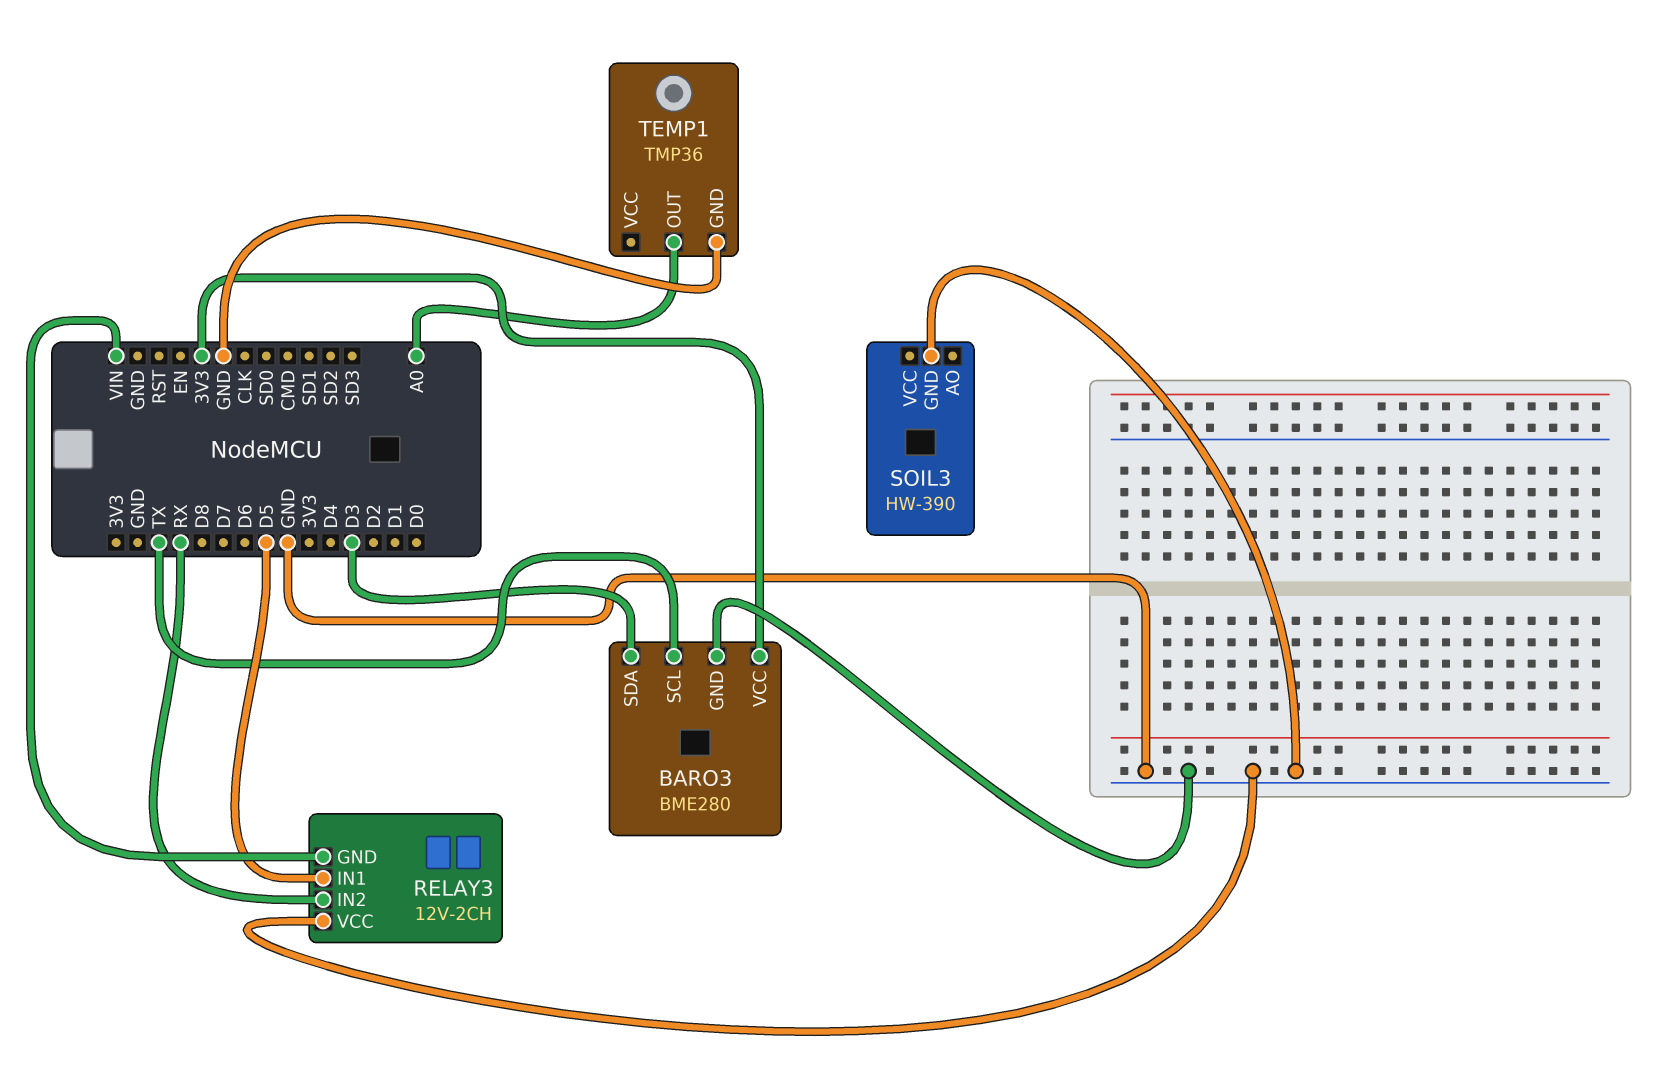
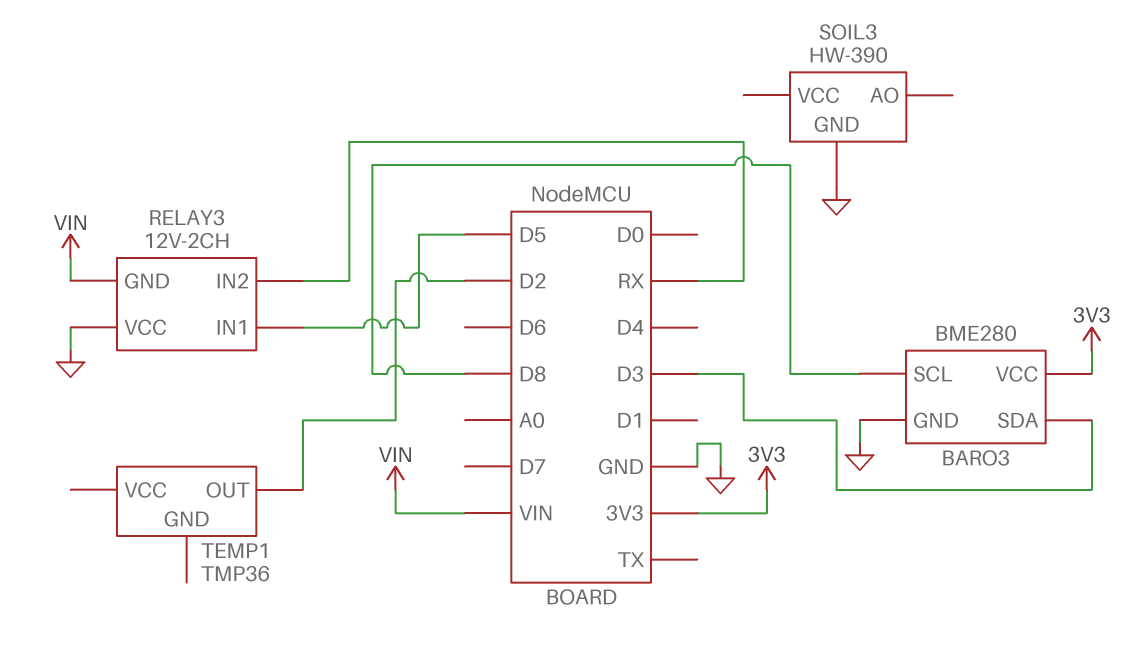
BARO3 pin SCL: TX -> D8
TEMP1 pin GND: GND -> none
TEMP1 pin OUT: A0 -> D2

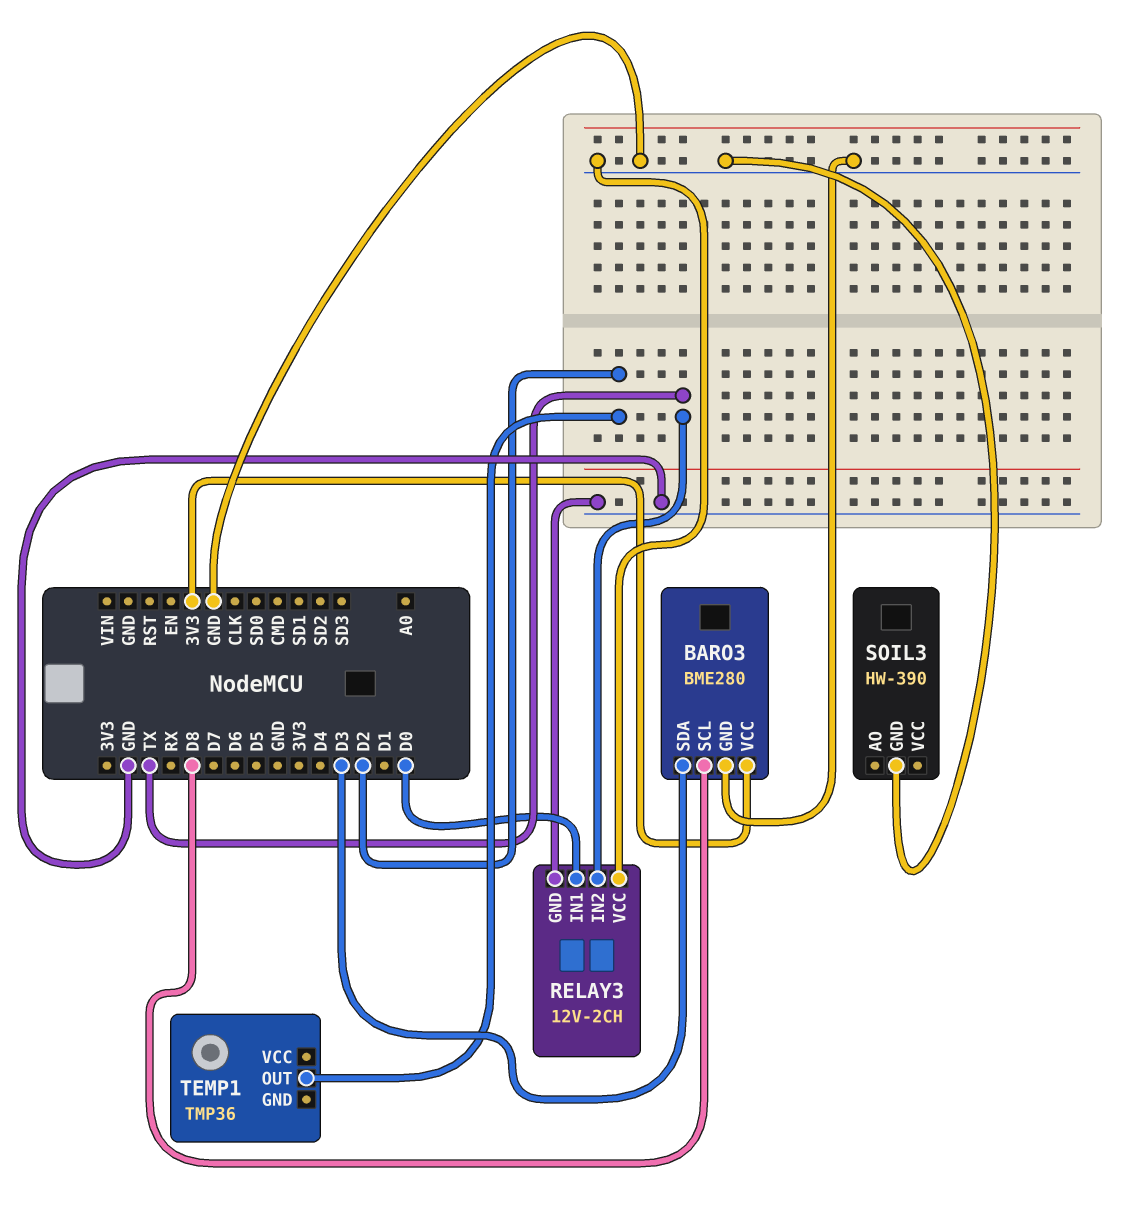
RELAY3 pin GND: VIN -> GND
RELAY3 pin IN1: D5 -> D0
RELAY3 pin IN2: RX -> TX

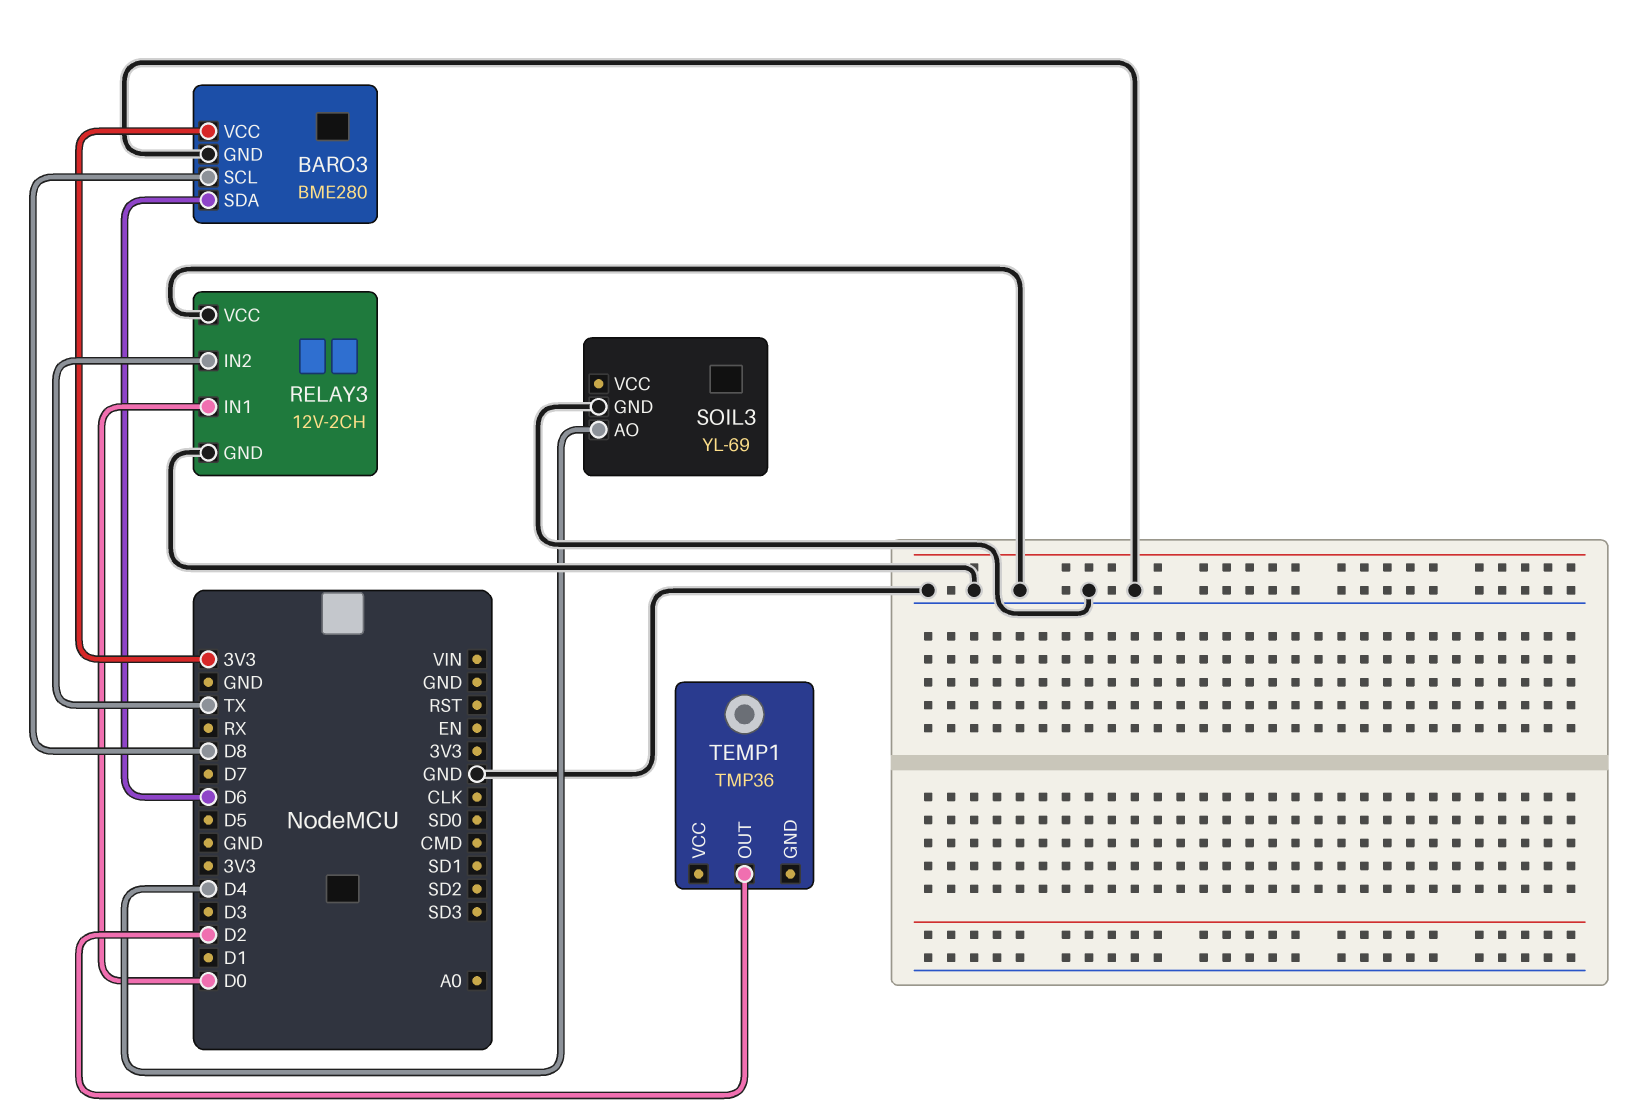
BARO3 pin SDA: D3 -> D6
SOIL3: HW-390 -> YL-69
SOIL3 pin AO: none -> D4

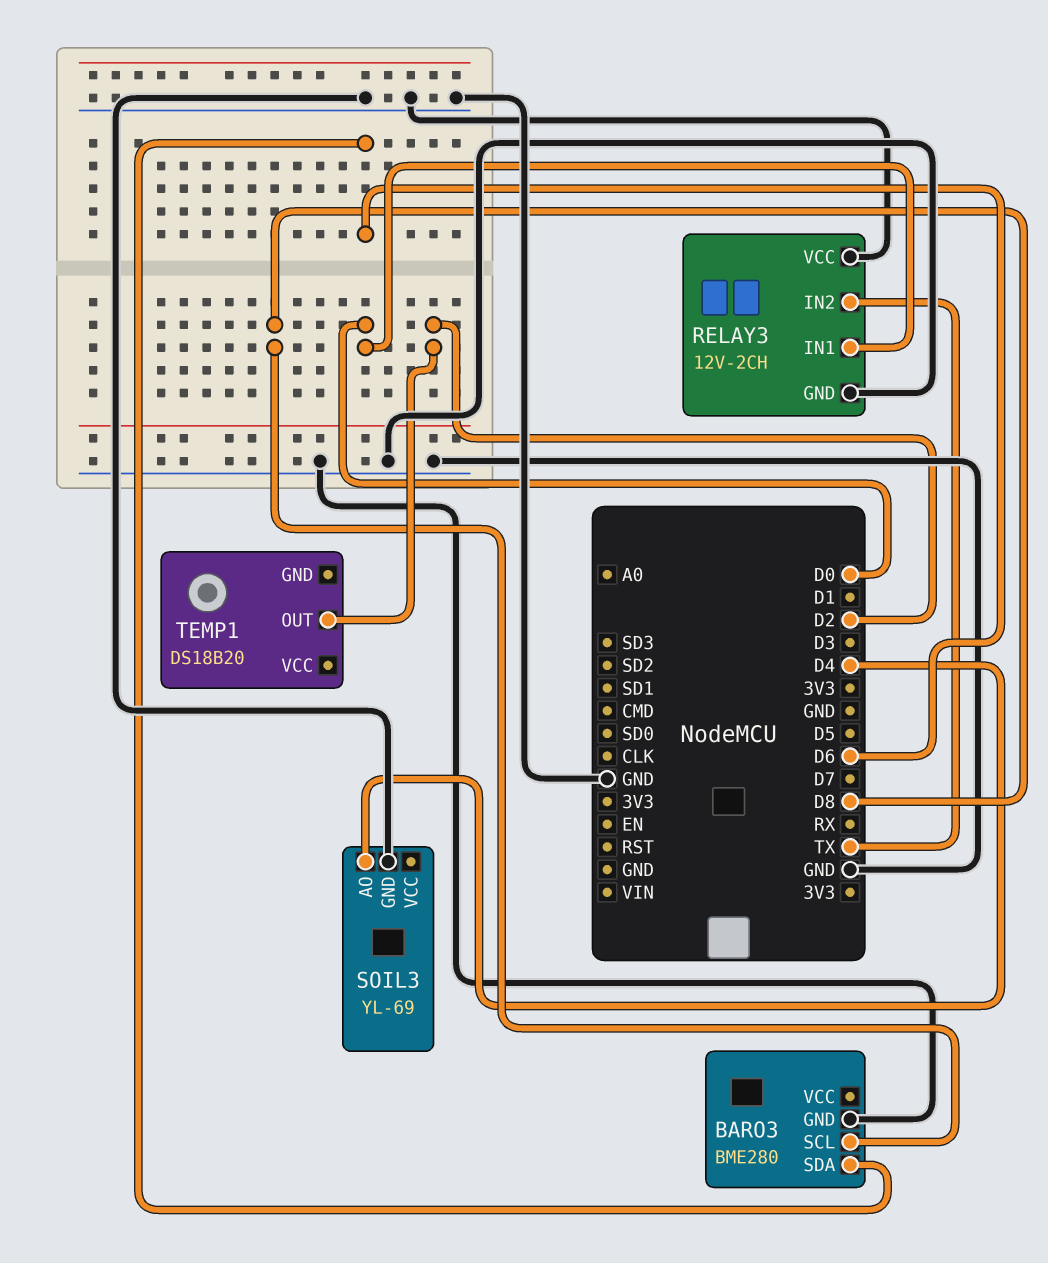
BARO3 pin VCC: 3V3 -> none
TEMP1: TMP36 -> DS18B20

